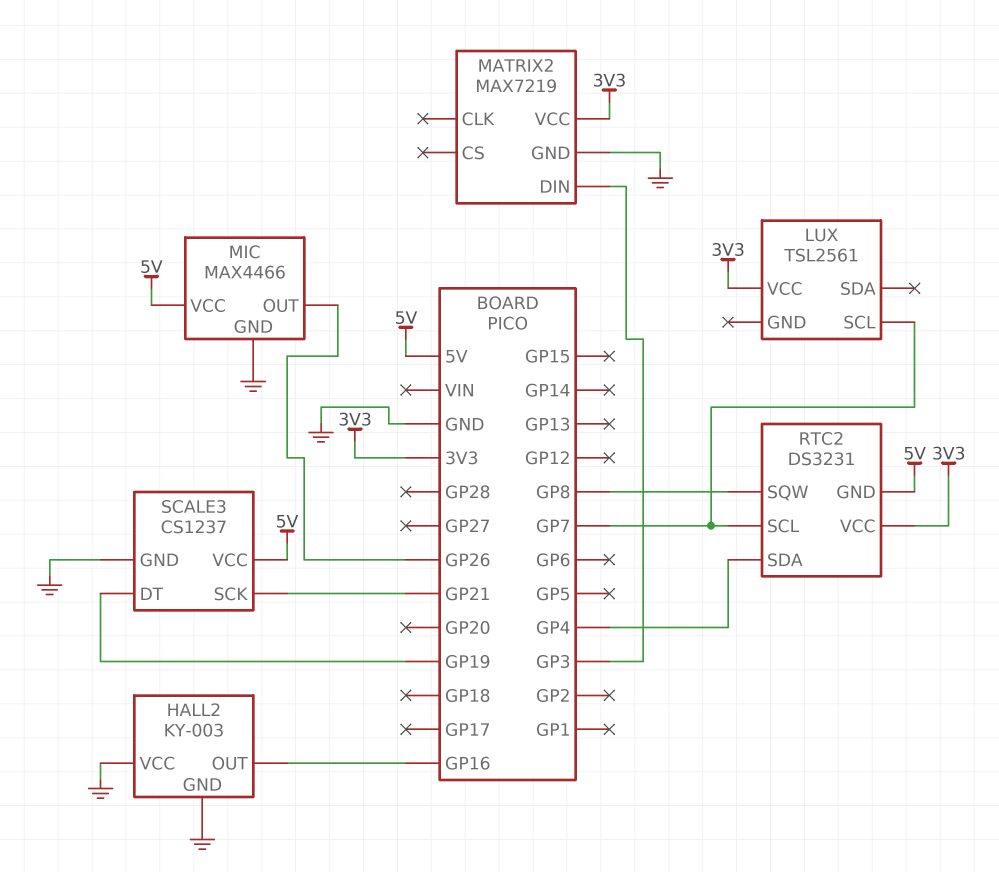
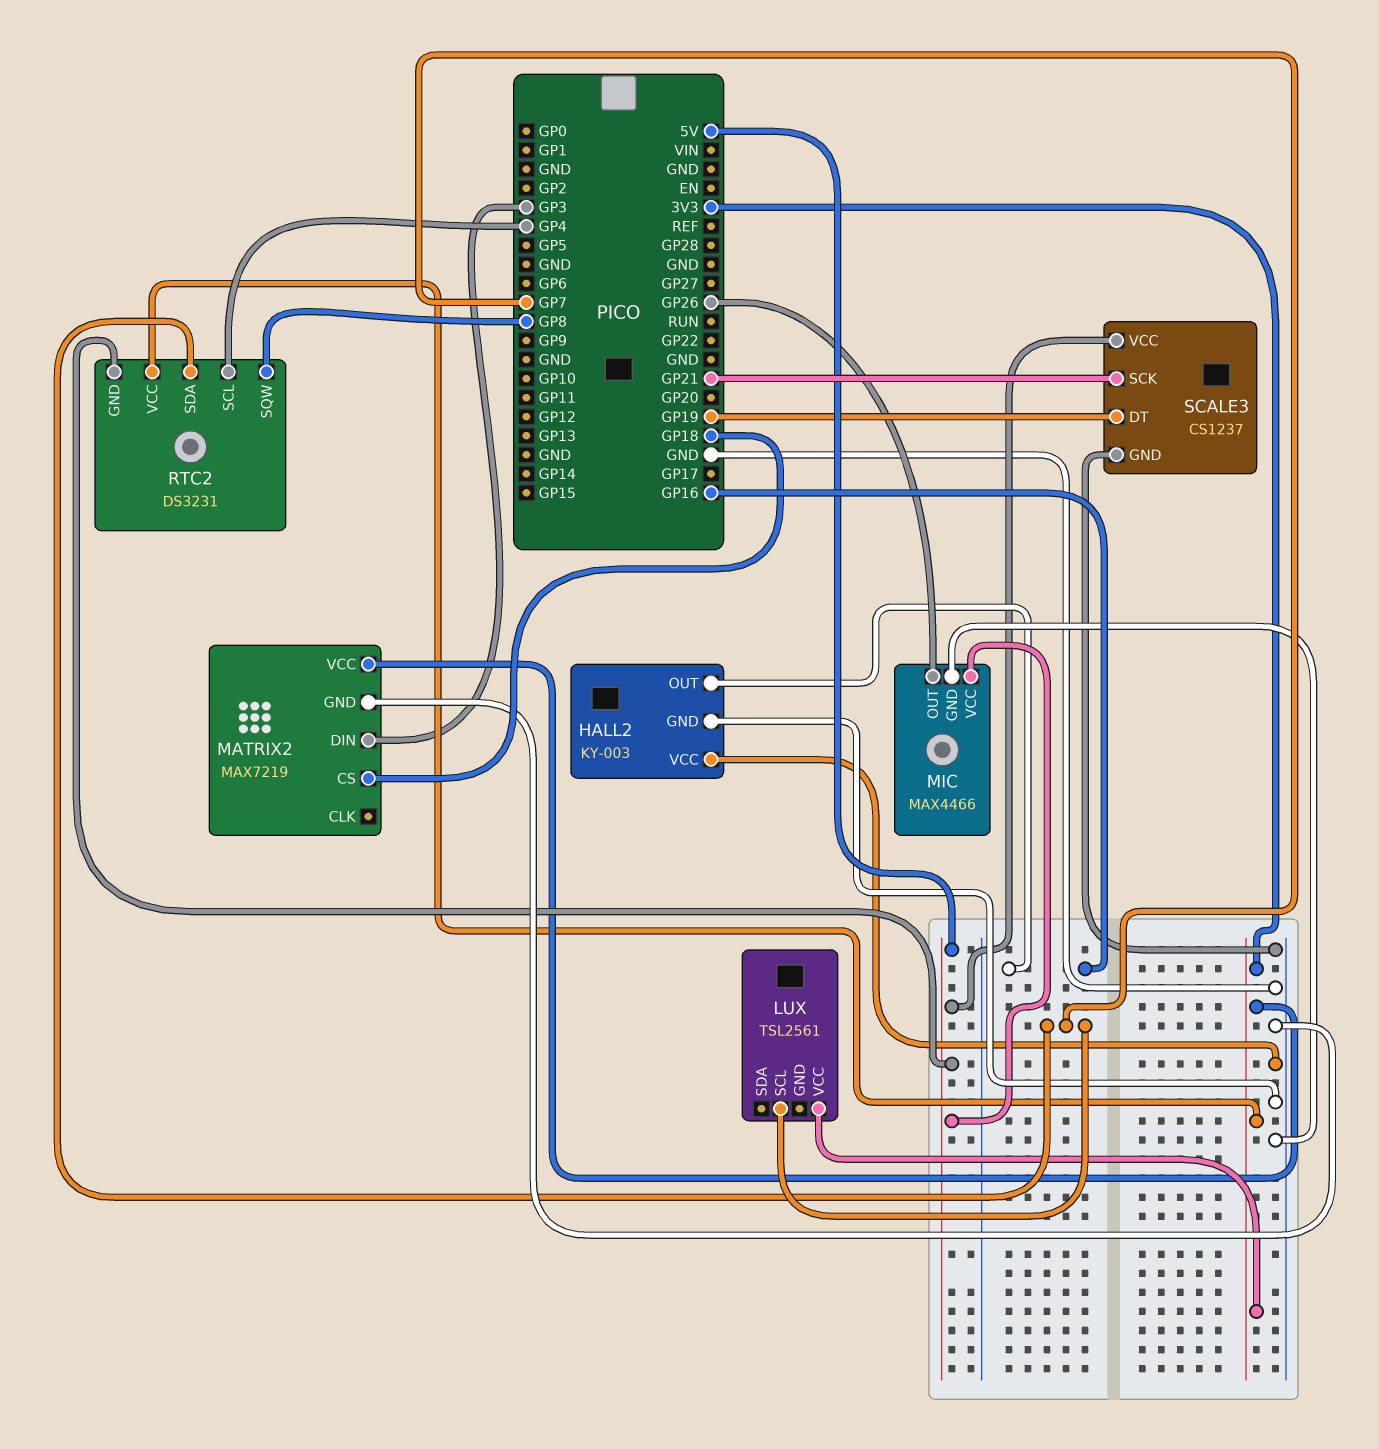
MATRIX2 pin CS: none -> GP18
RTC2 pin SCL: GP7 -> GP4
RTC2 pin SDA: GP4 -> GP7

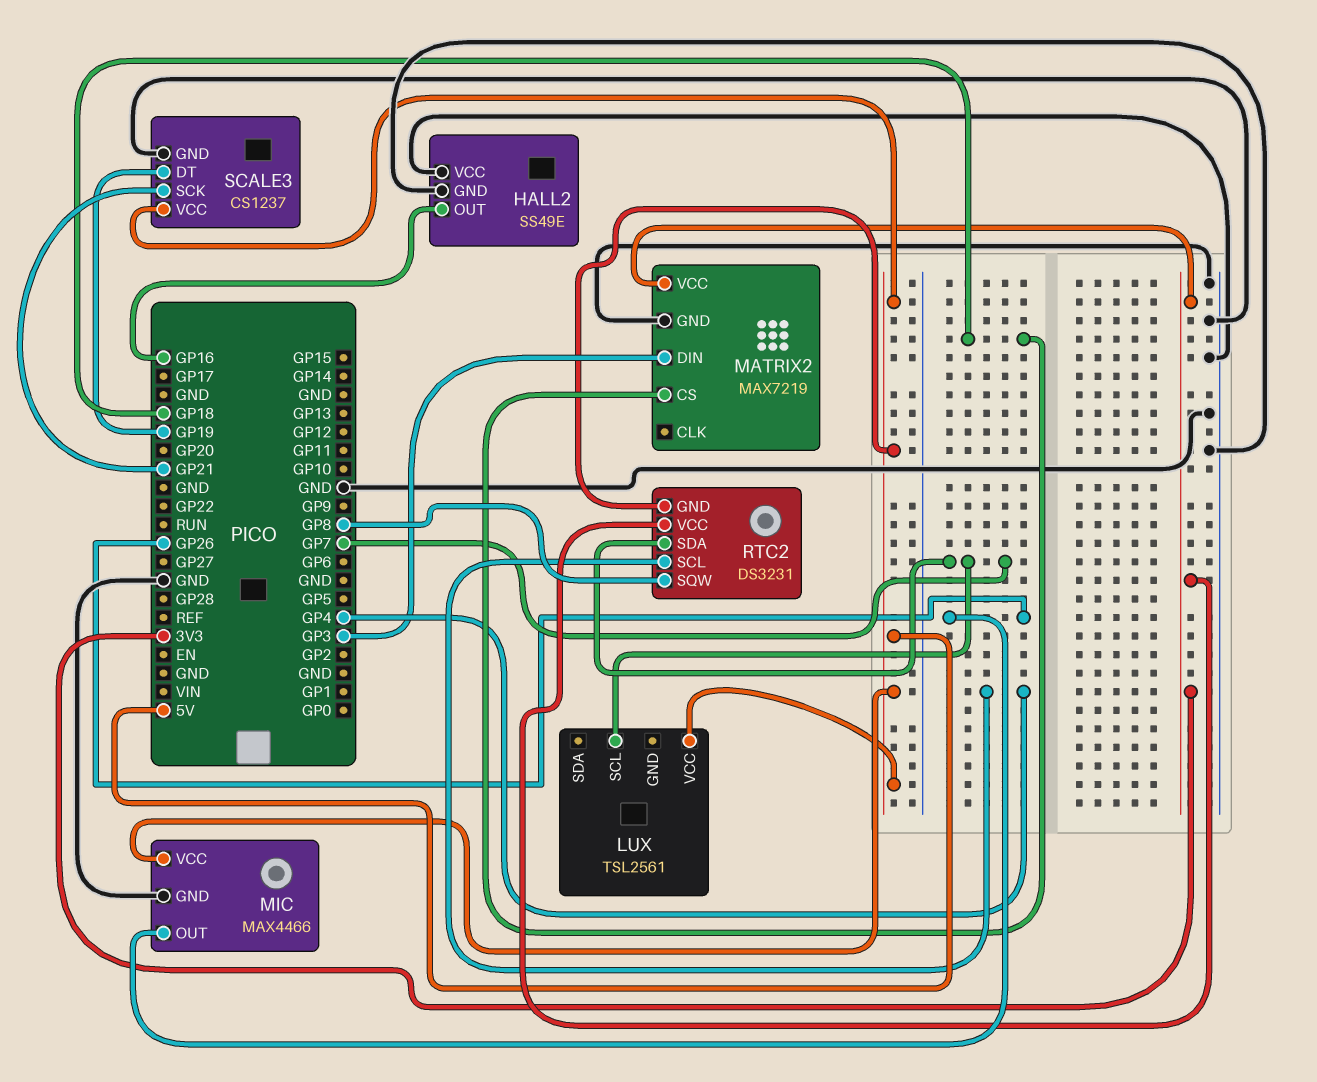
HALL2: KY-003 -> SS49E
LUX pin VCC: 3V3 -> 5V

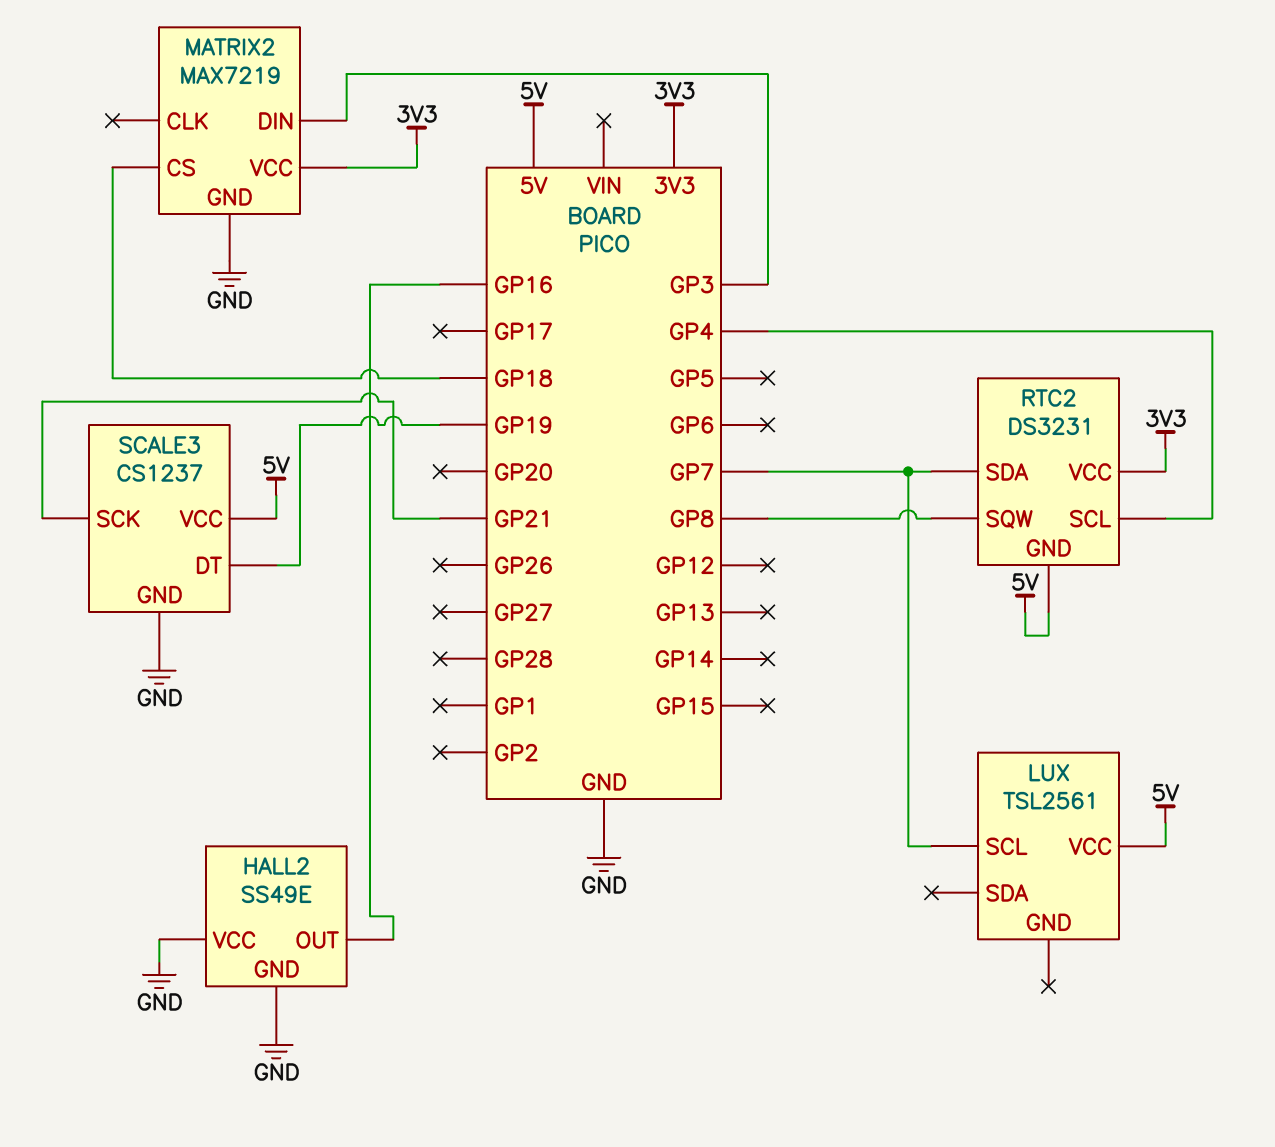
MIC: MAX4466 -> none
MIC pin GND: GND -> none
MIC pin OUT: GP26 -> none
MIC pin VCC: 5V -> none

